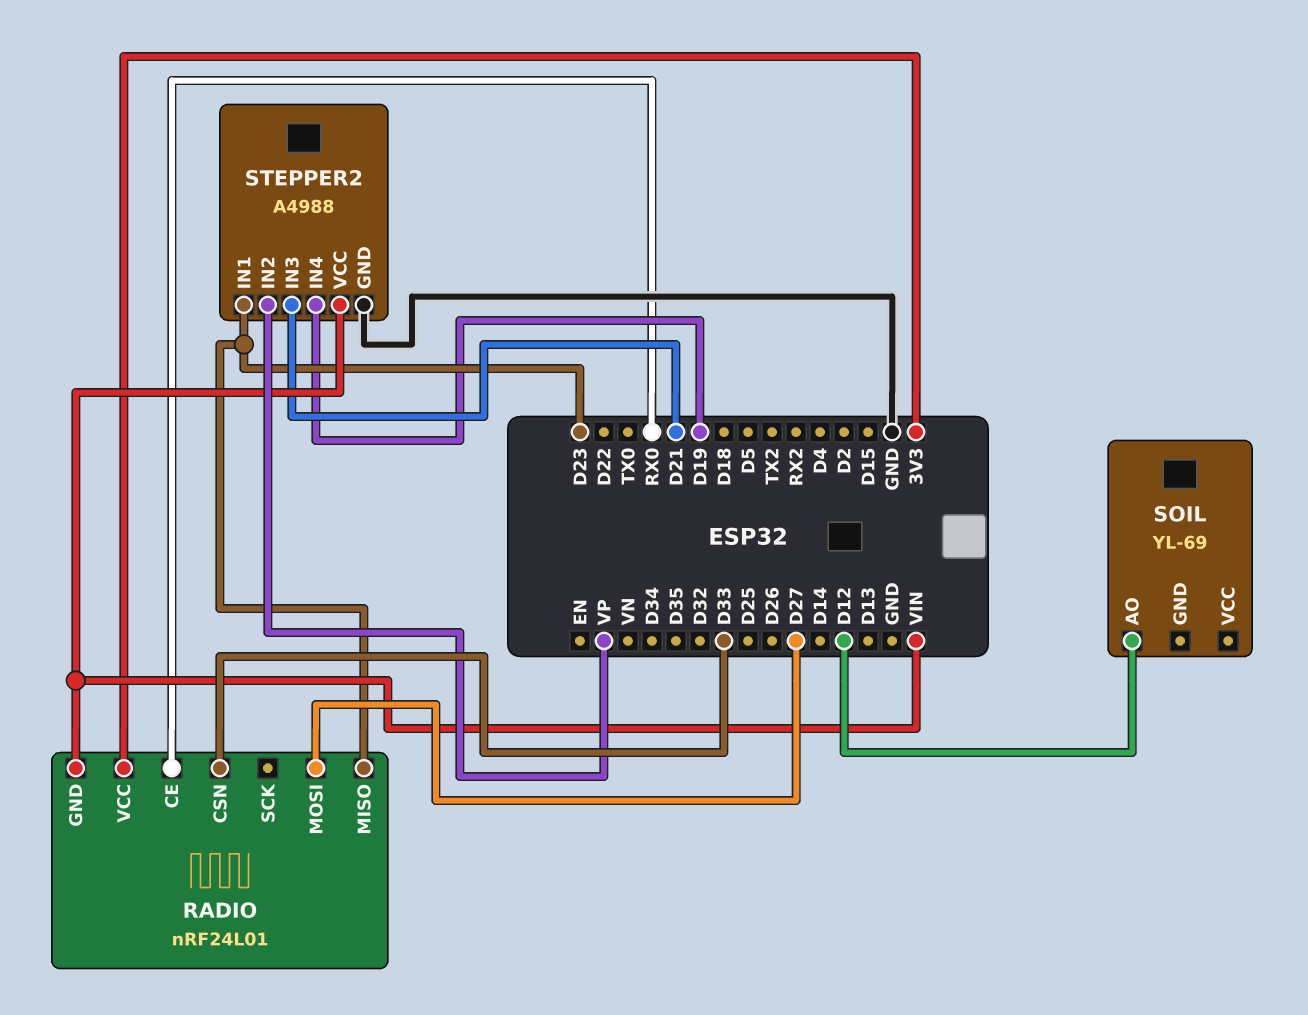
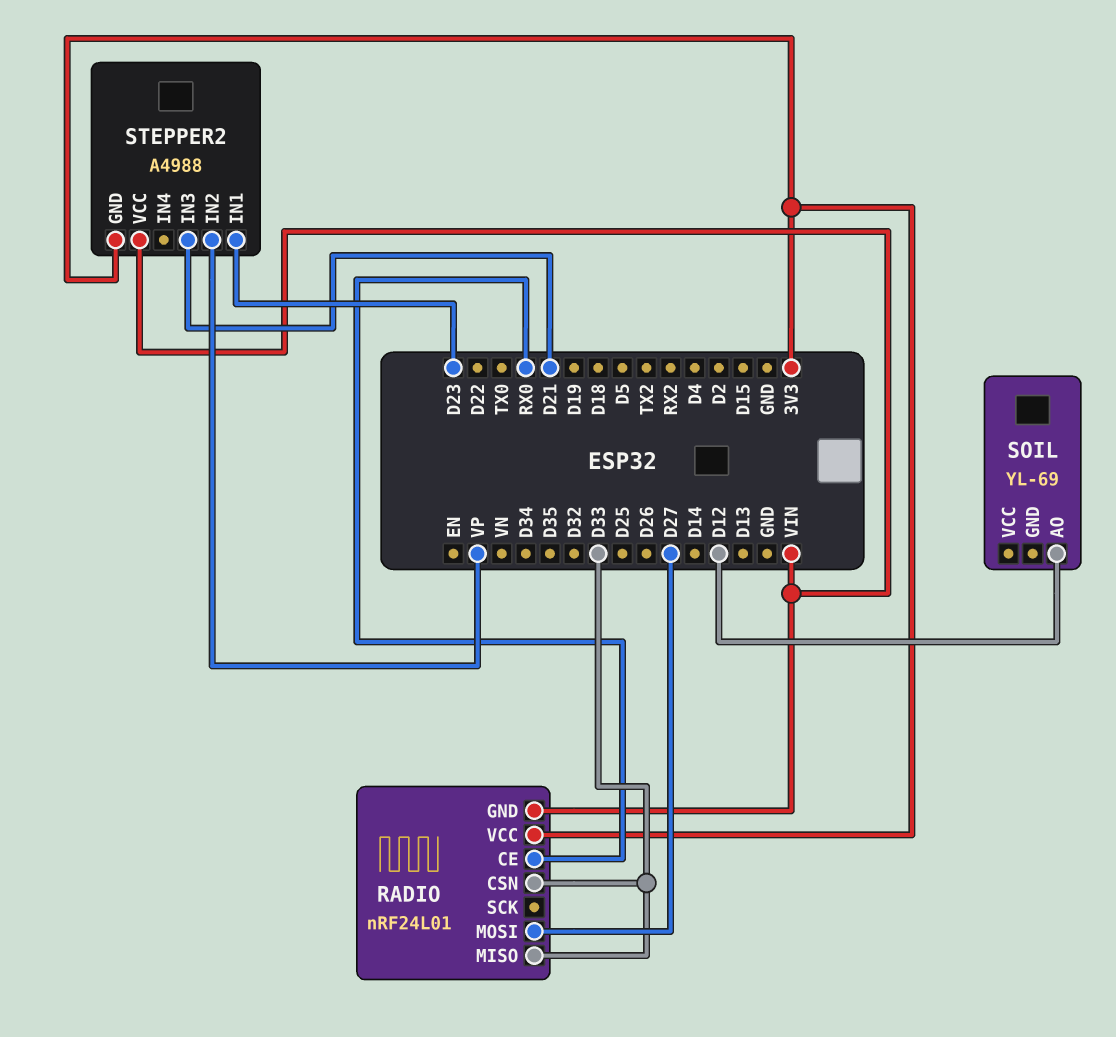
RADIO pin MISO: D23 -> D33
STEPPER2 pin GND: GND -> 3V3
STEPPER2 pin IN4: D19 -> none

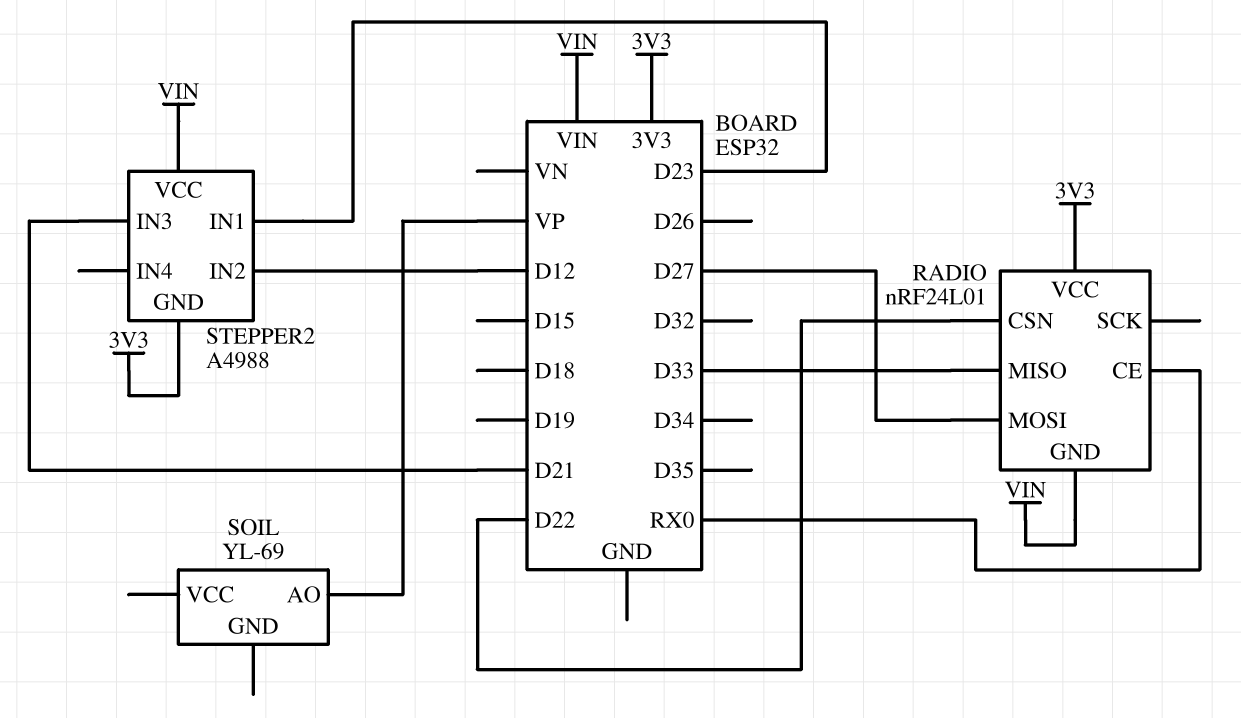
RADIO pin CSN: D33 -> D22
SOIL pin AO: D12 -> VP
STEPPER2 pin IN2: VP -> D12

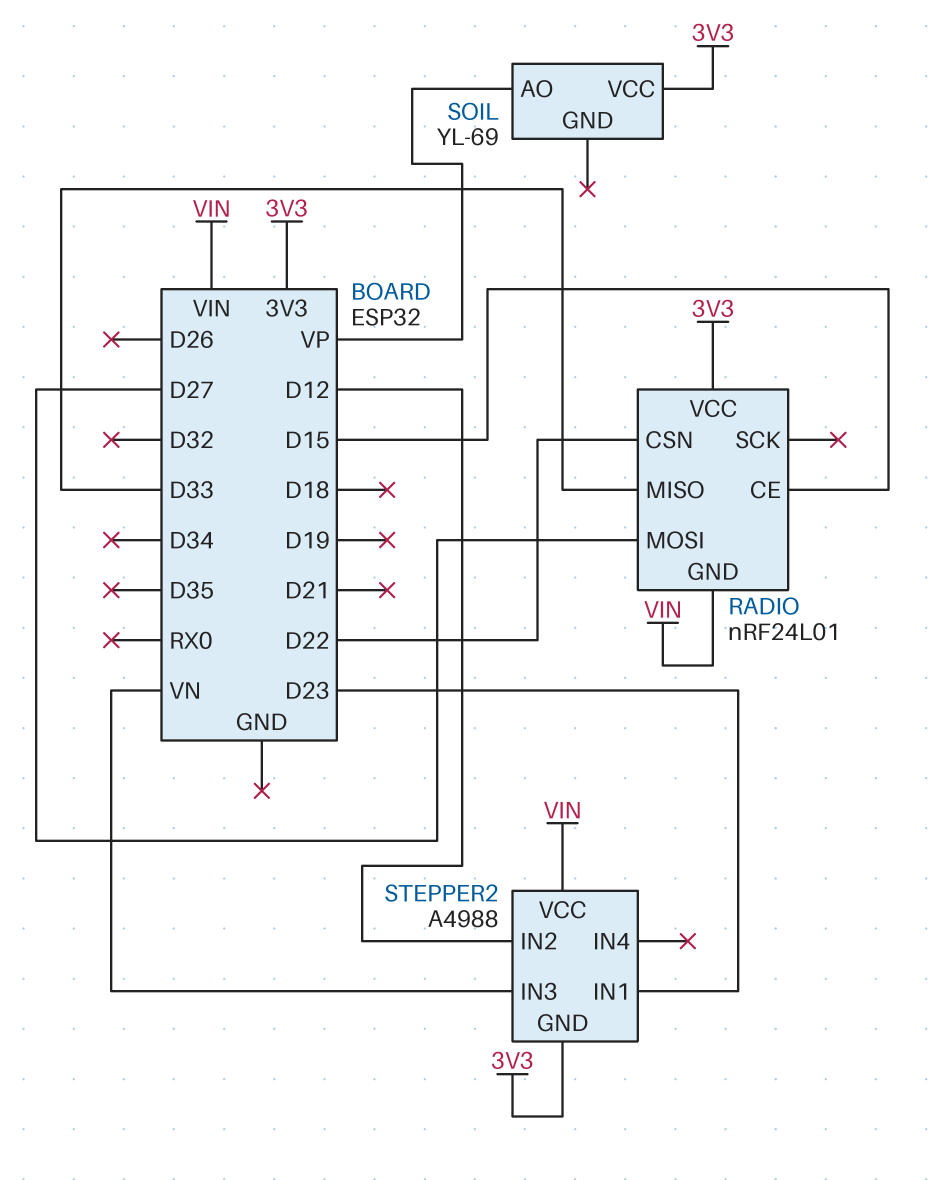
RADIO pin CE: RX0 -> D15
SOIL pin VCC: none -> 3V3
STEPPER2 pin IN3: D21 -> VN

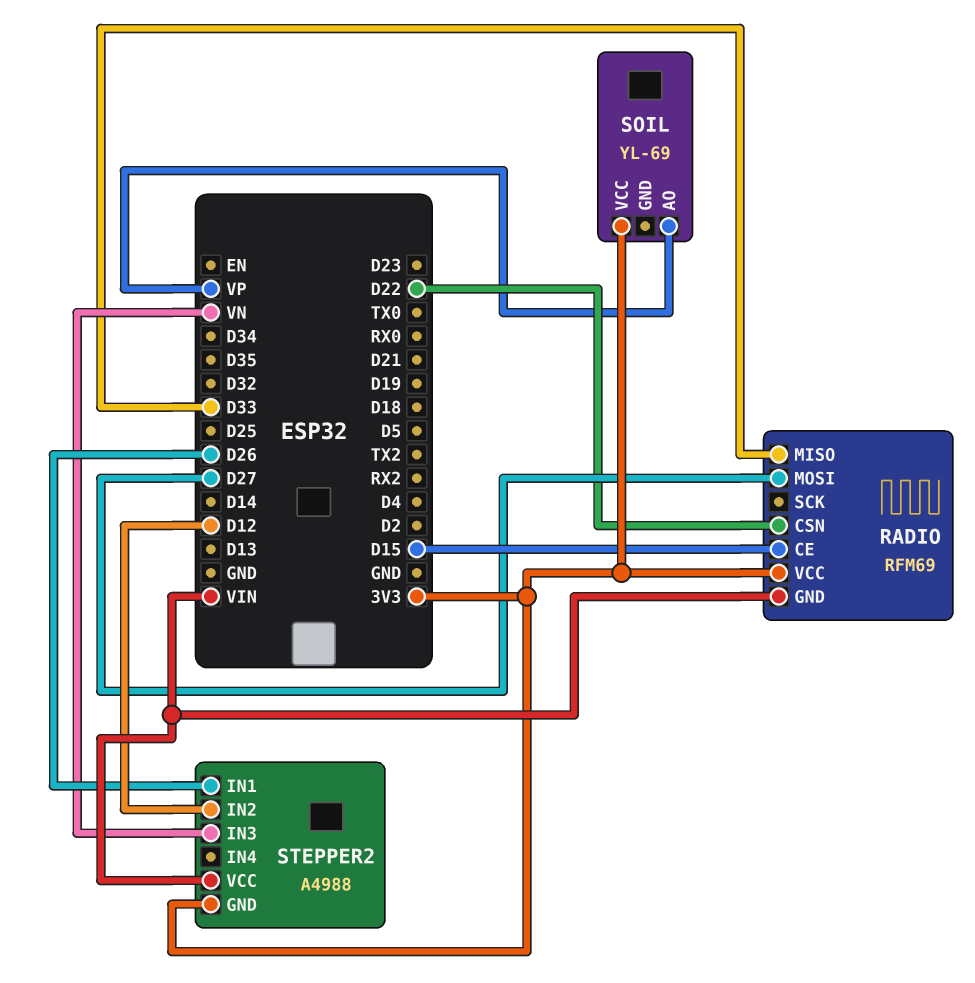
RADIO: nRF24L01 -> RFM69
STEPPER2 pin IN1: D23 -> D26

